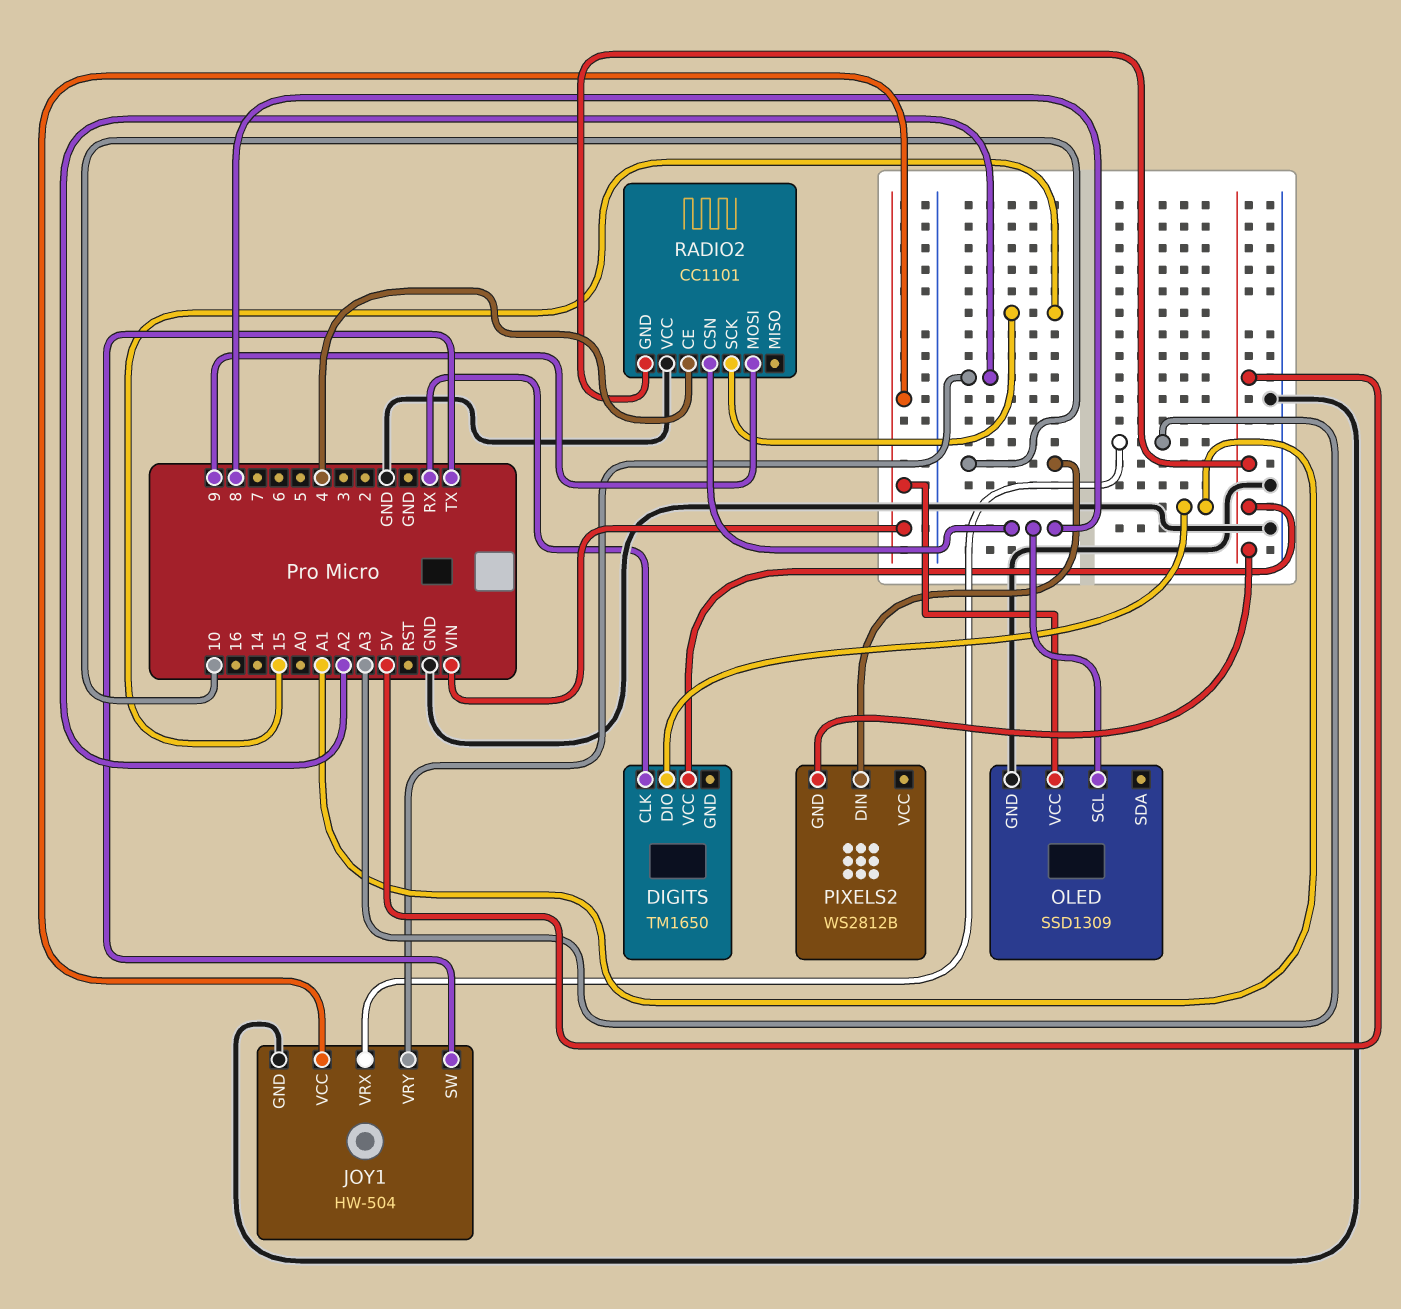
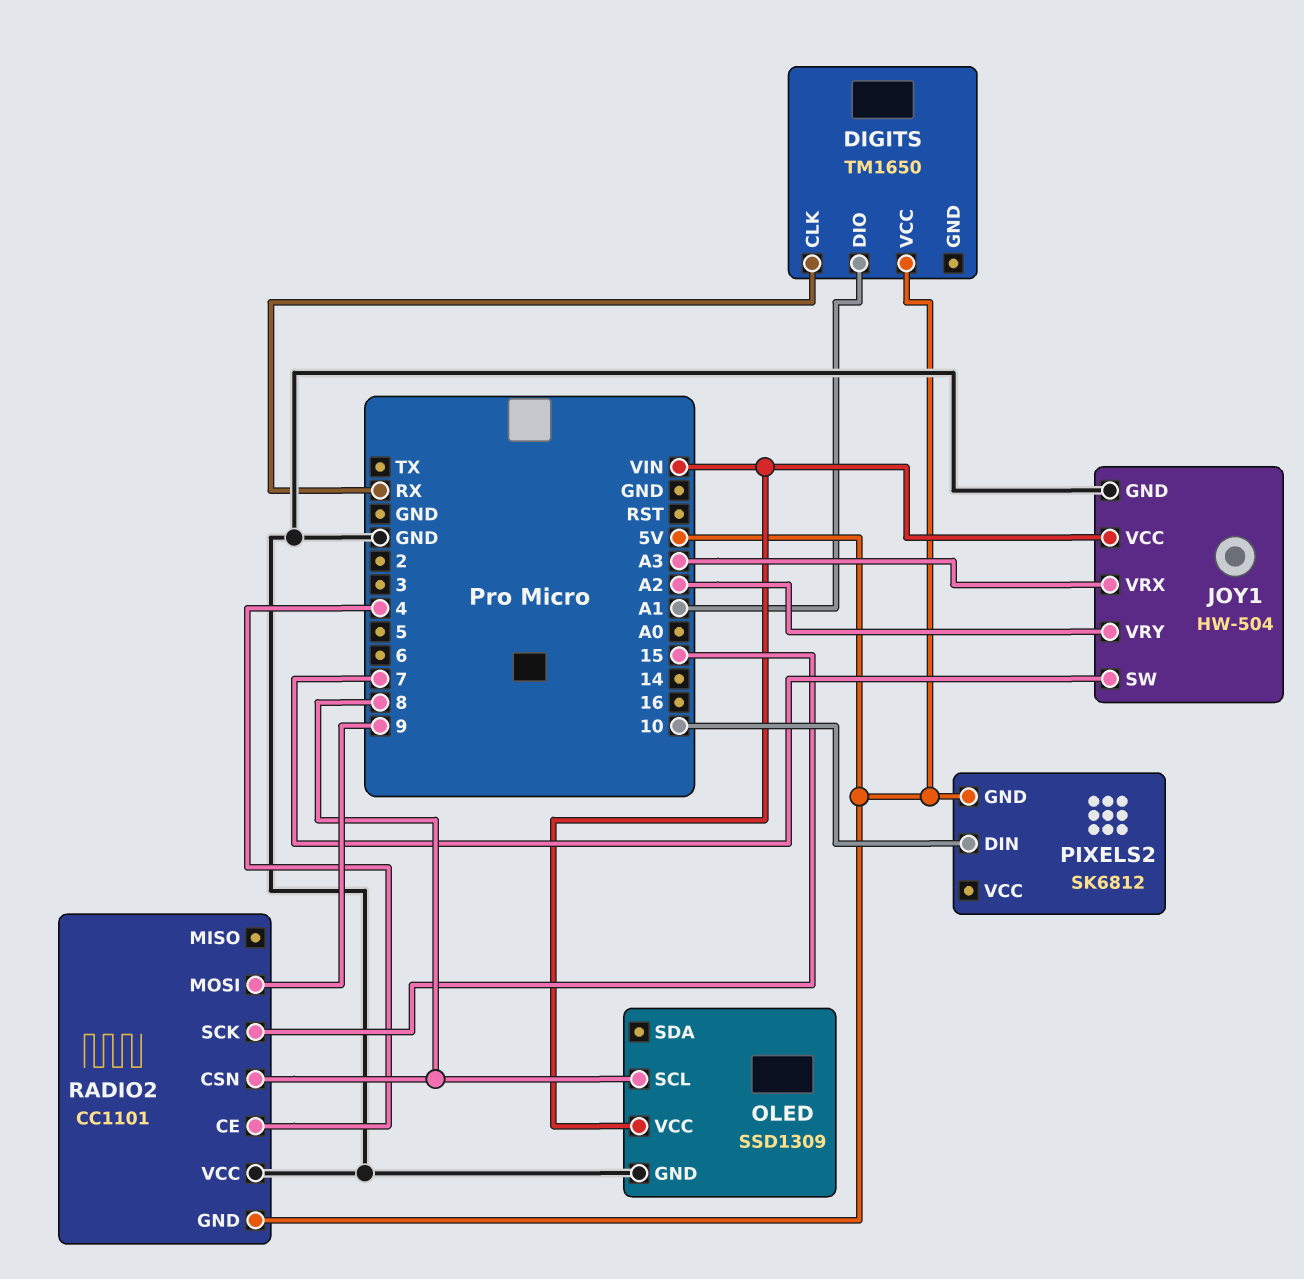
JOY1 pin SW: TX -> 7
PIXELS2: WS2812B -> SK6812

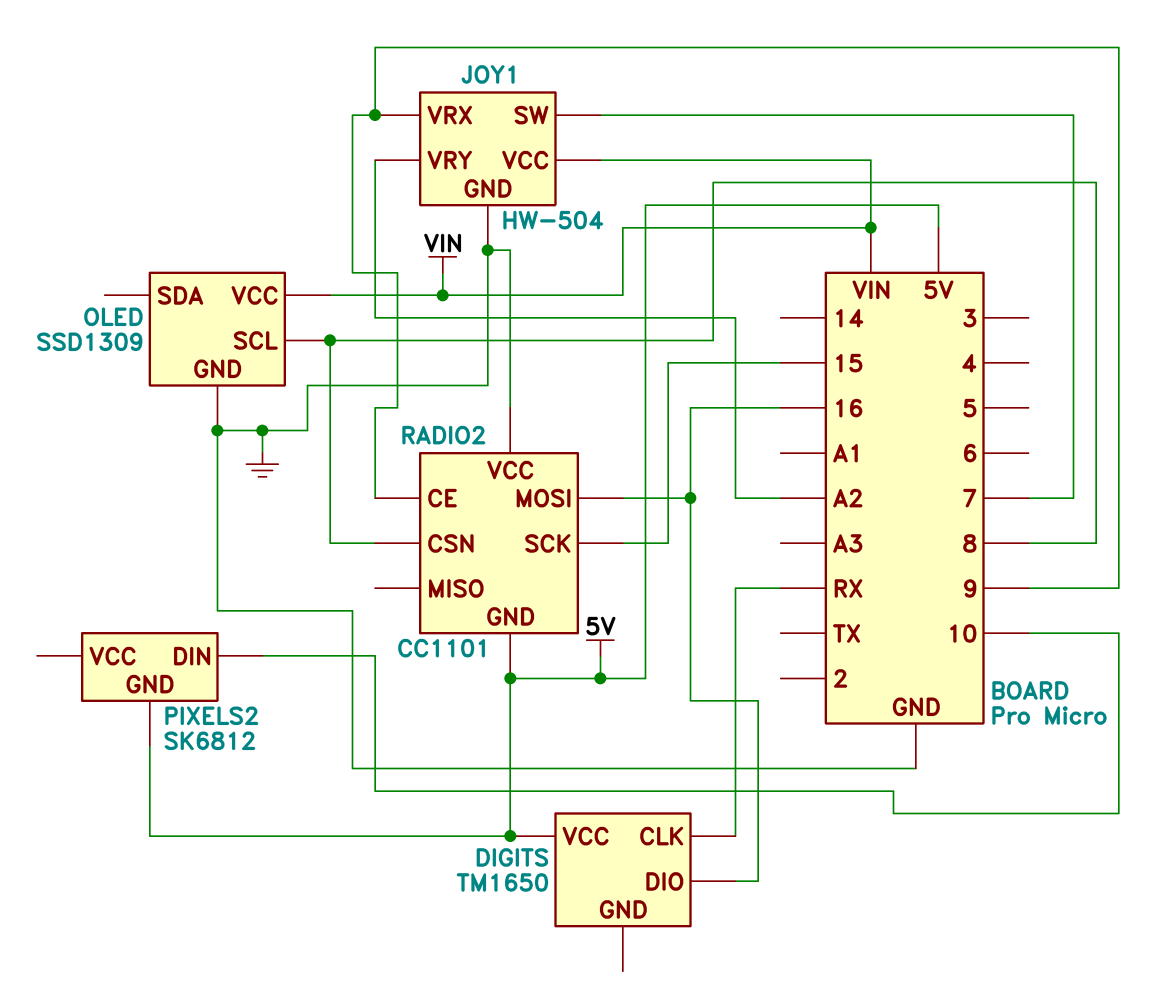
DIGITS pin DIO: A1 -> 16
JOY1 pin VRX: A3 -> 9
RADIO2 pin CE: 4 -> 9
RADIO2 pin MOSI: 9 -> 16

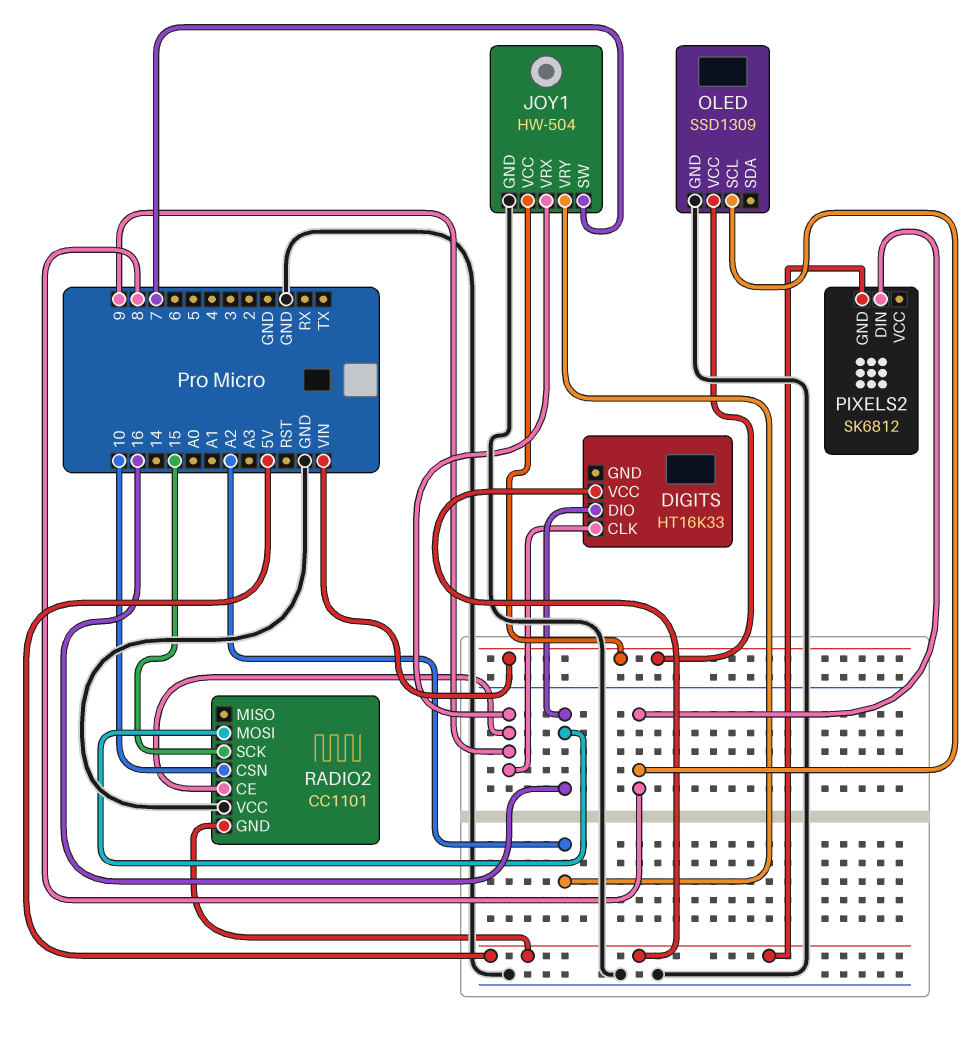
DIGITS: TM1650 -> HT16K33
DIGITS pin CLK: RX -> 9
PIXELS2 pin DIN: 10 -> 8
RADIO2 pin CSN: 8 -> 10

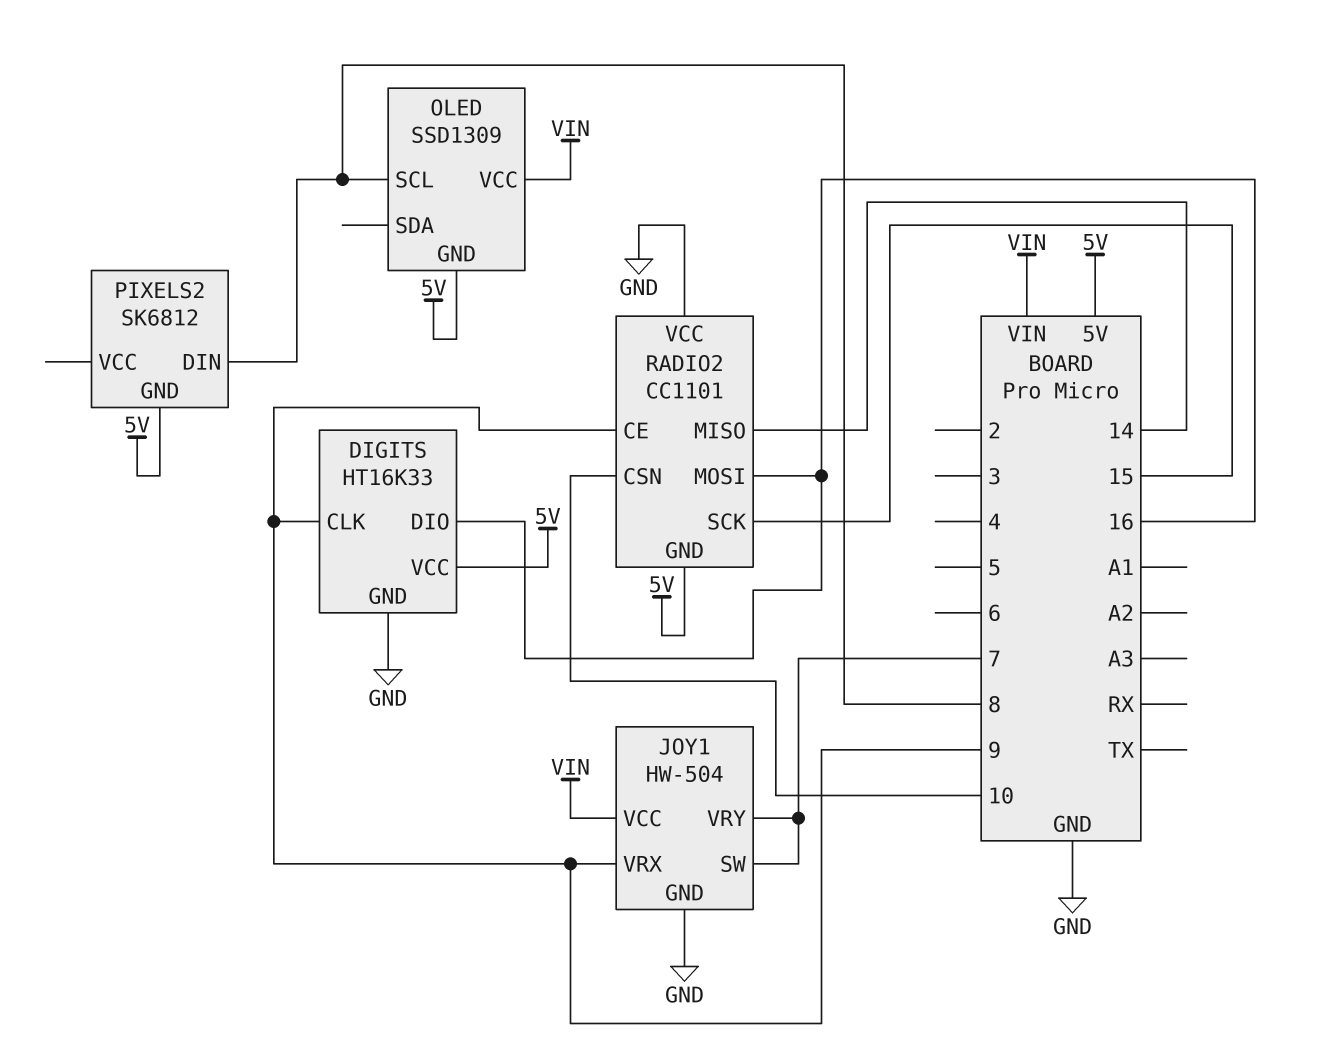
DIGITS pin GND: none -> GND
JOY1 pin VRY: A2 -> 7
OLED pin GND: GND -> 5V
RADIO2 pin MISO: none -> 14

